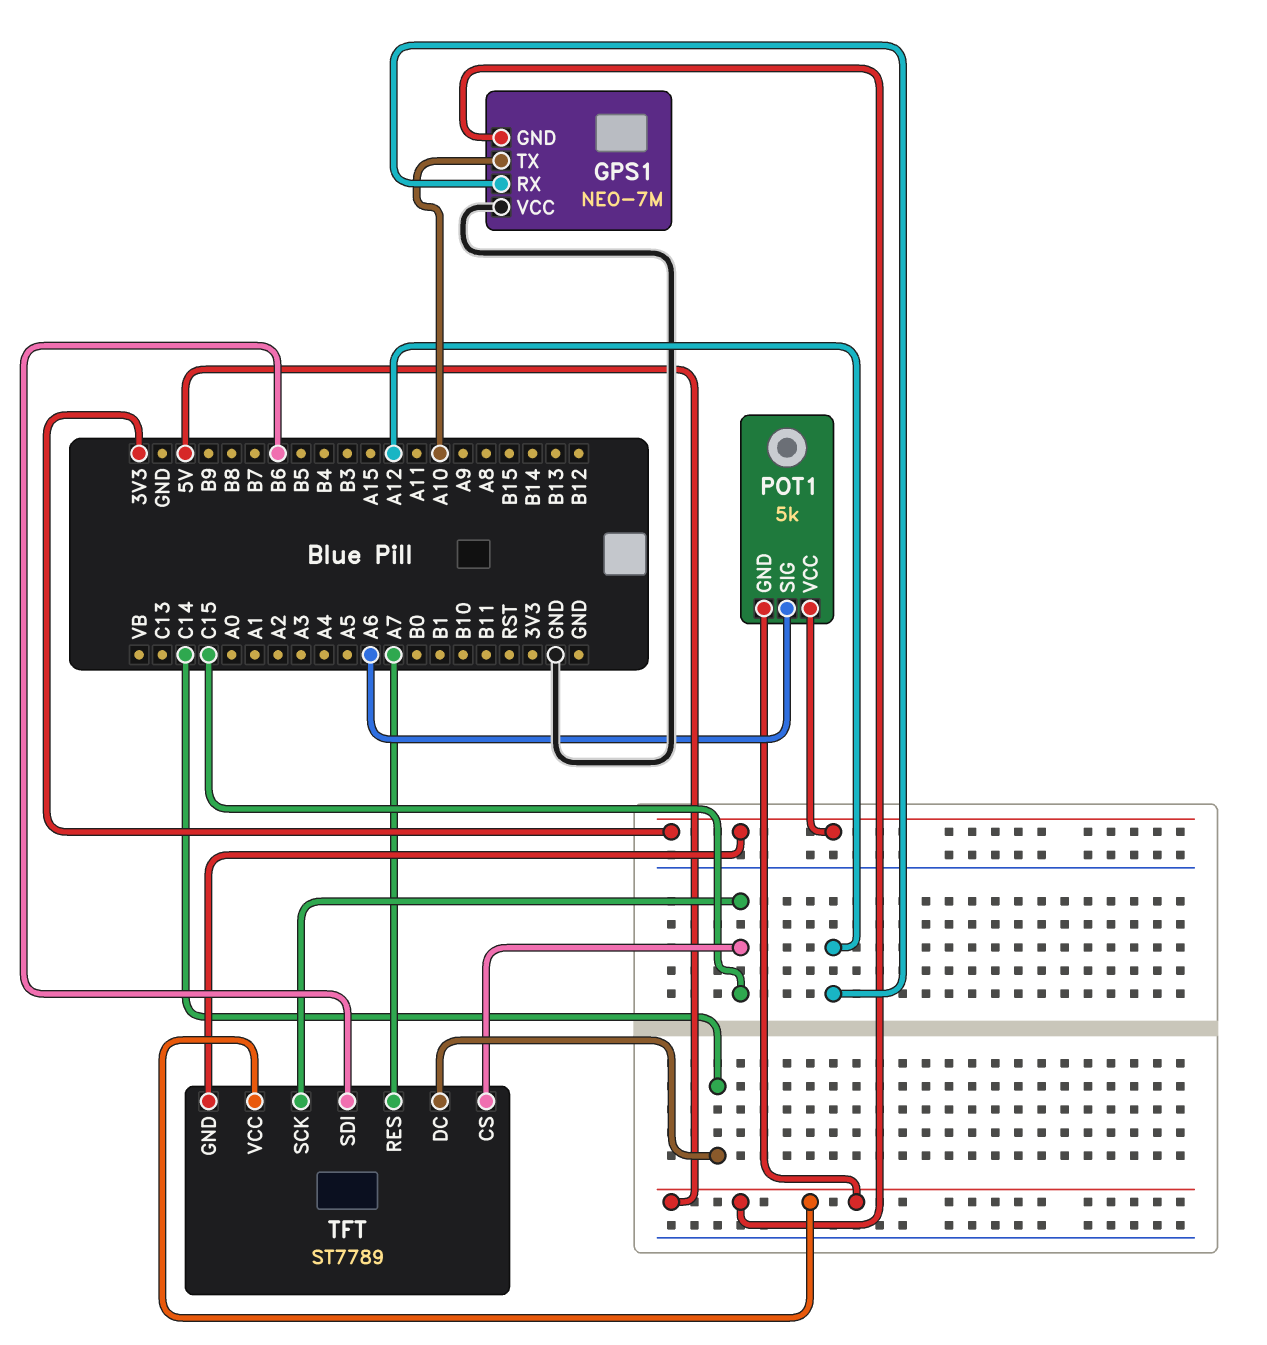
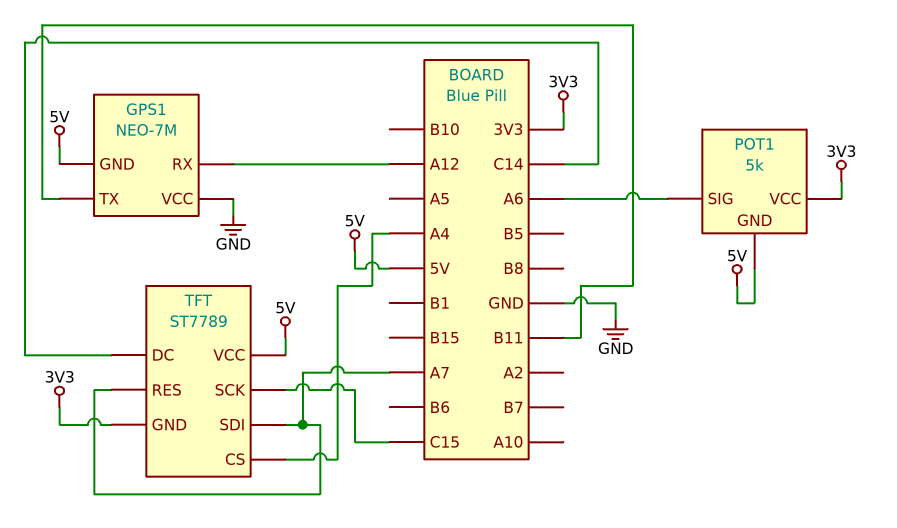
GPS1 pin TX: A10 -> B11
TFT pin CS: C15 -> A4
TFT pin SDI: B6 -> A7

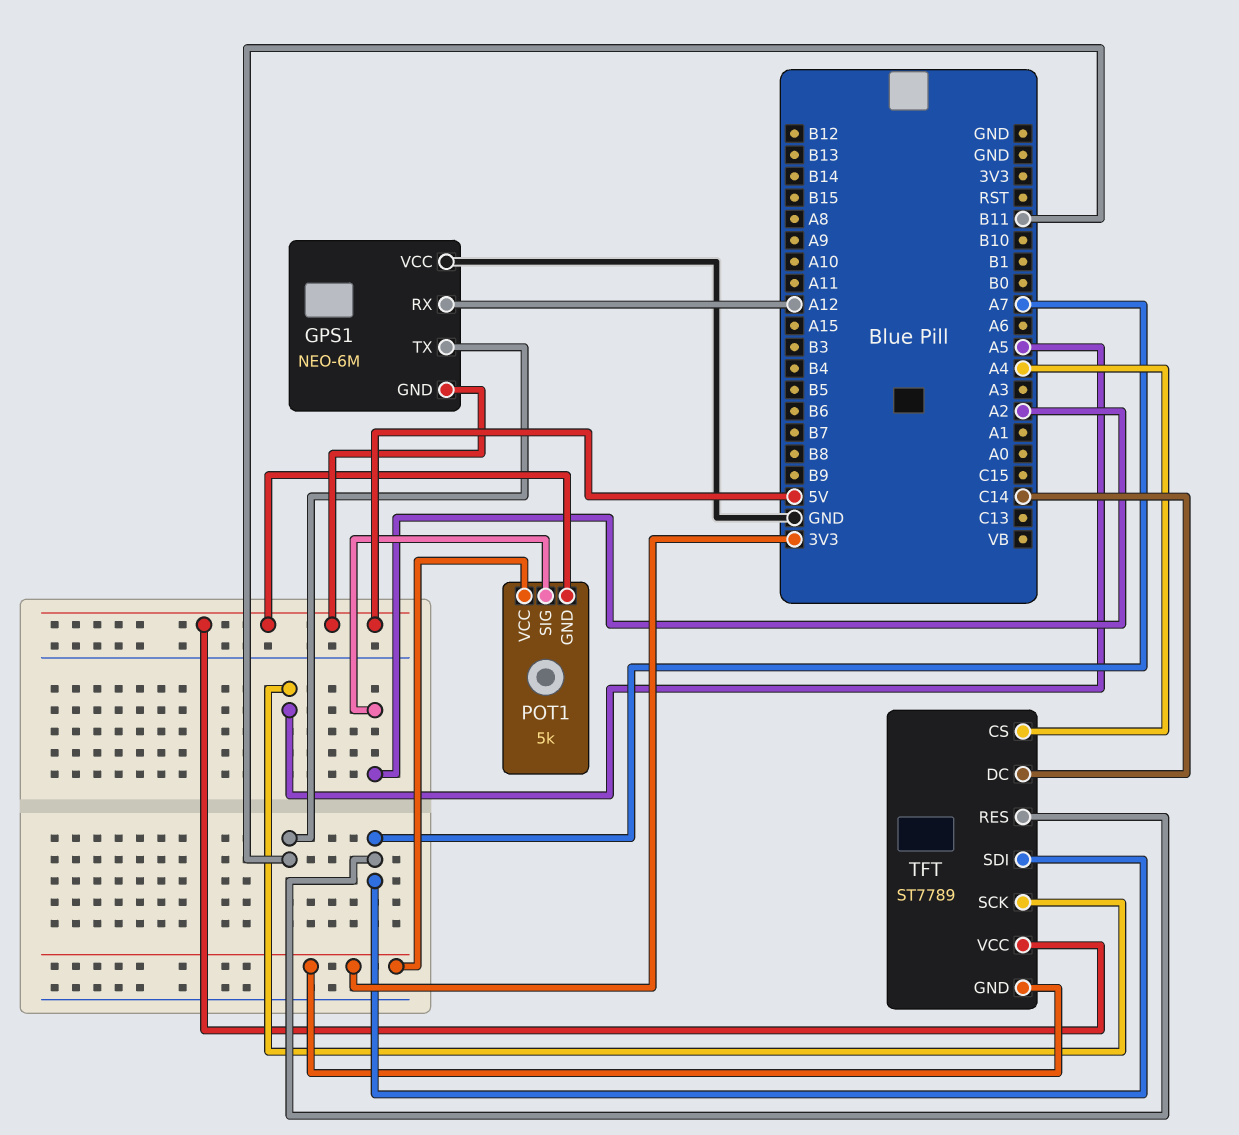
GPS1: NEO-7M -> NEO-6M
POT1 pin SIG: A6 -> A2
TFT pin SCK: C15 -> A5

